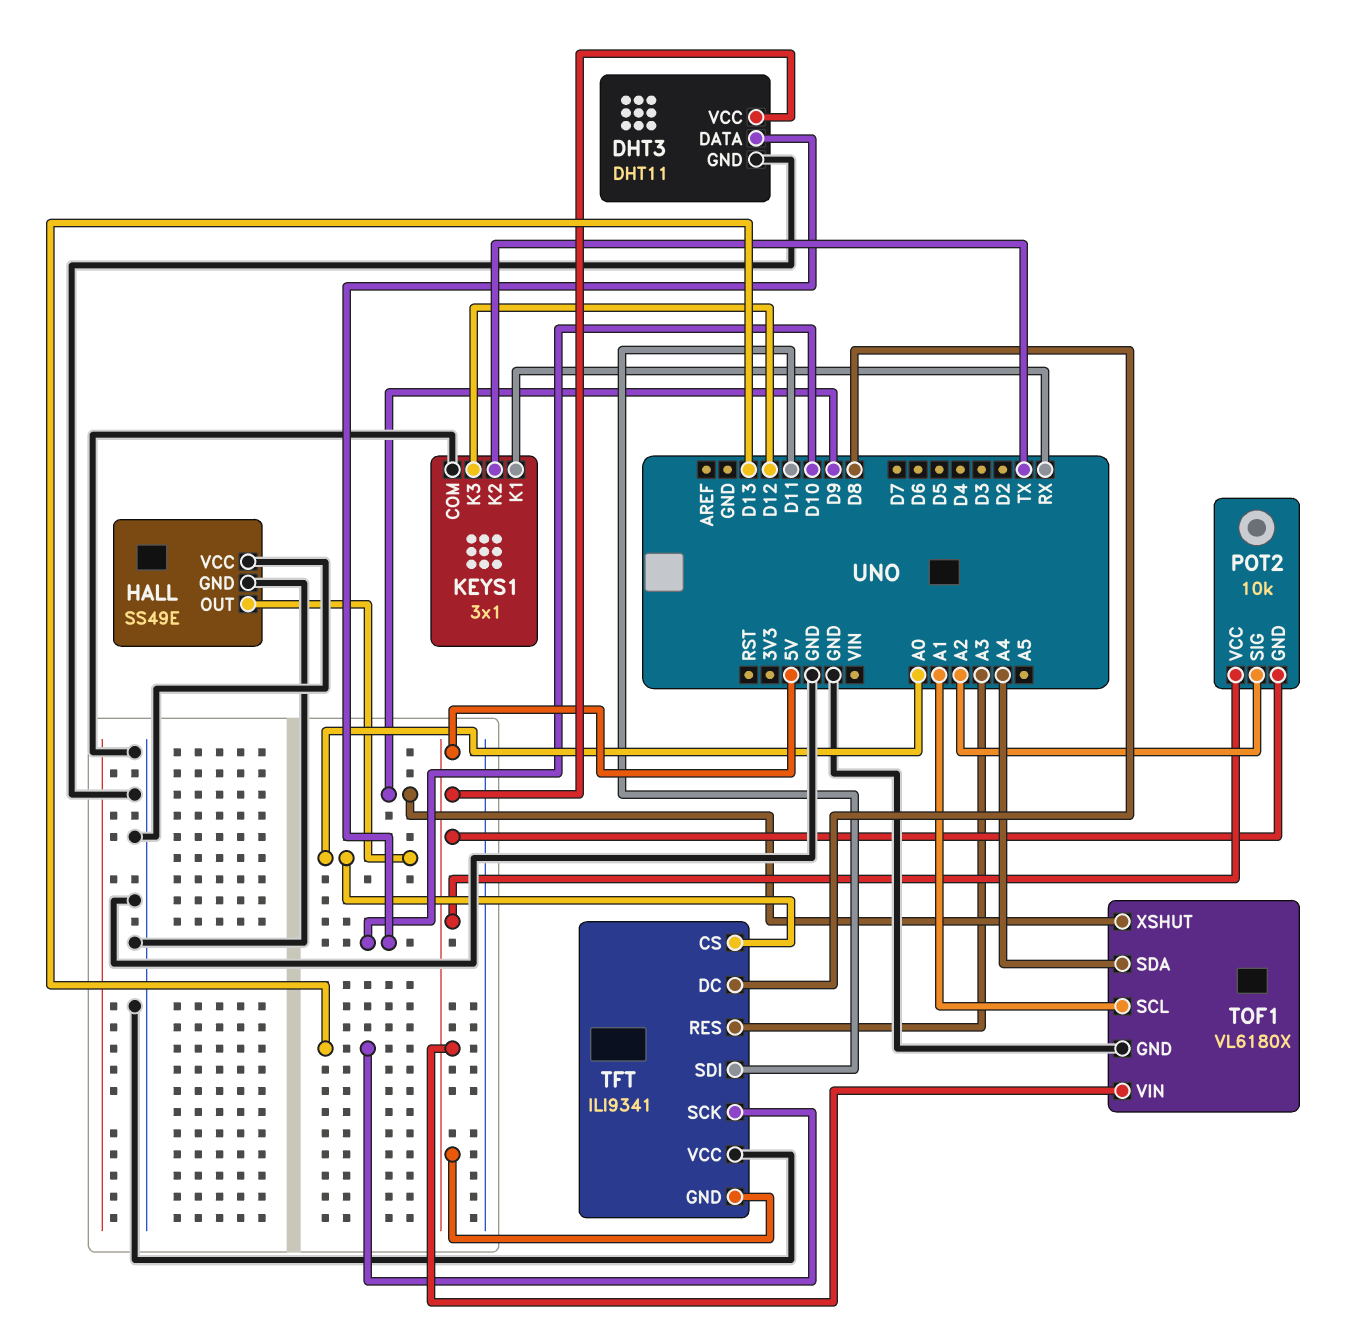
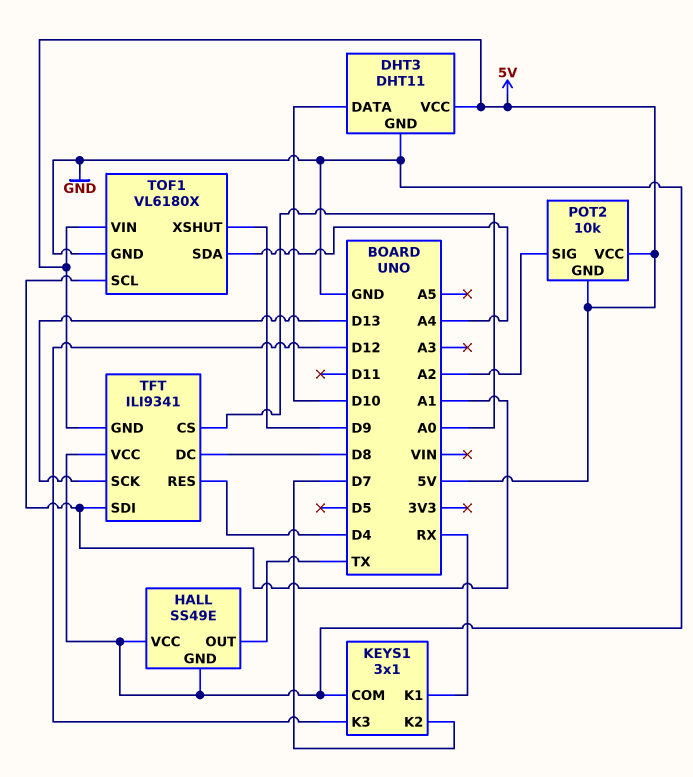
HALL pin OUT: A0 -> TX
KEYS1 pin K2: TX -> D7
TFT pin RES: A3 -> D4
TFT pin SDI: D11 -> A1

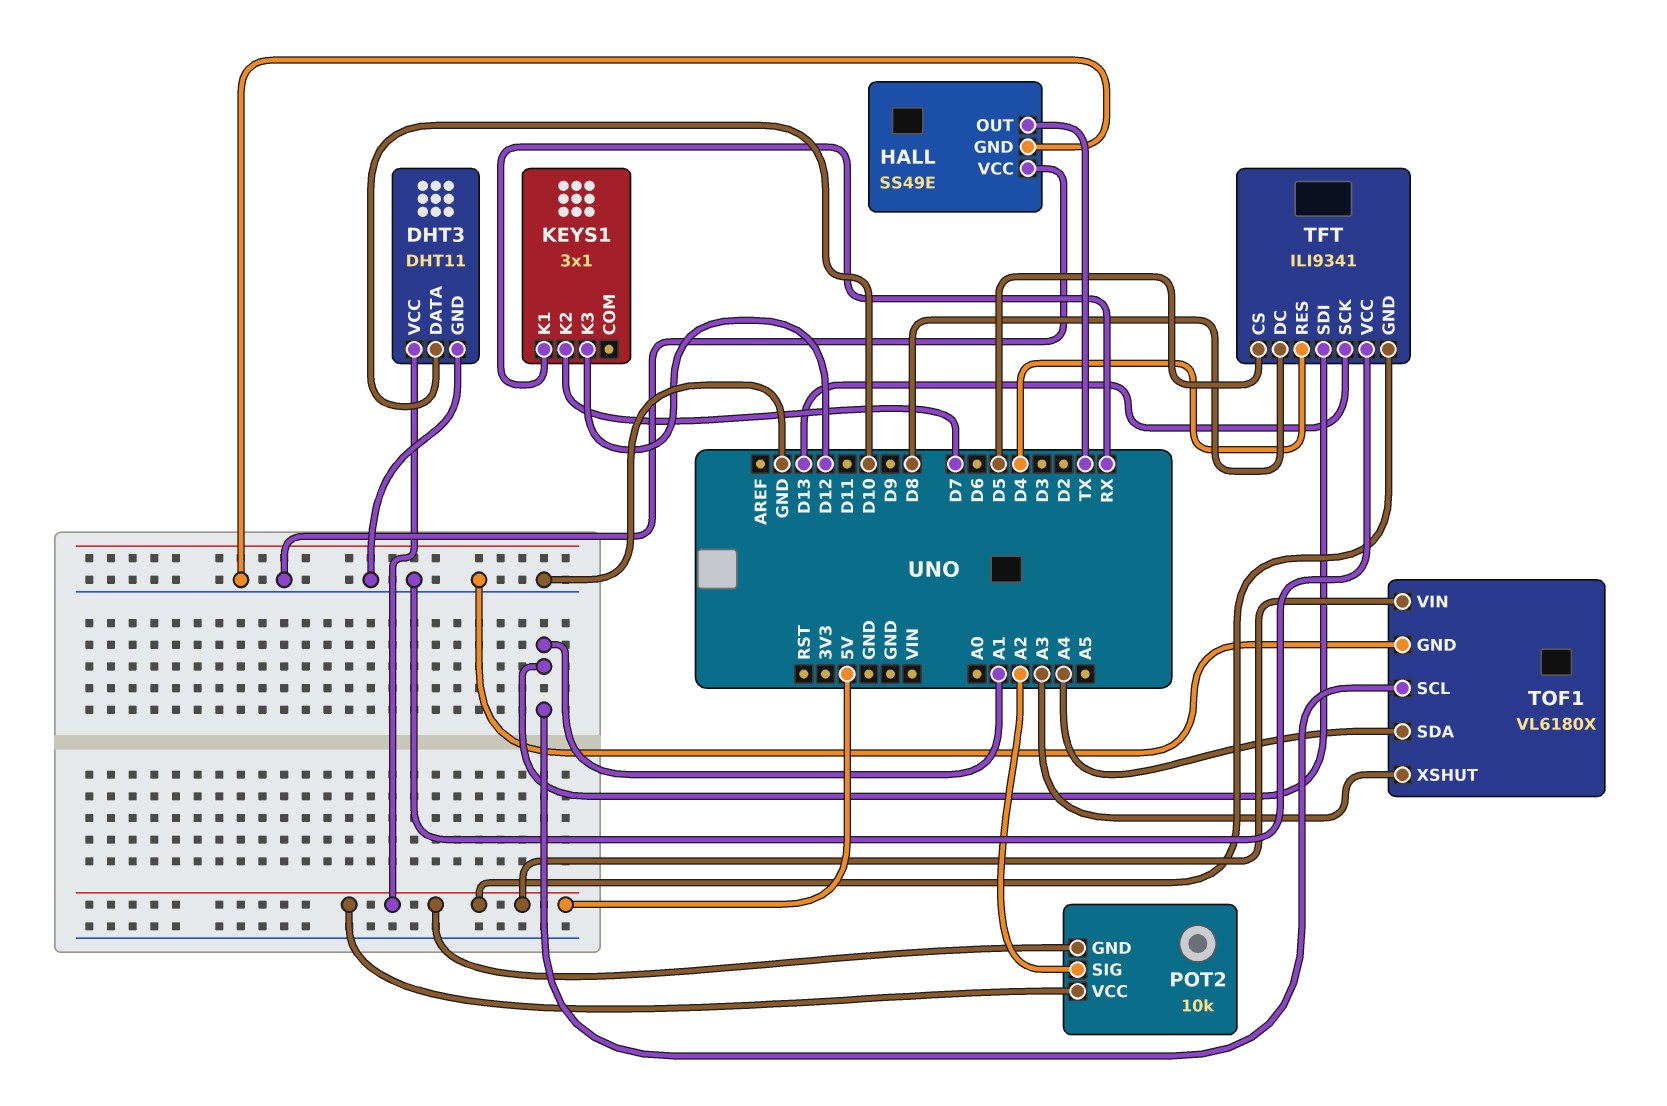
KEYS1 pin COM: GND -> none
TFT pin CS: A0 -> D5
TOF1 pin XSHUT: D9 -> A3

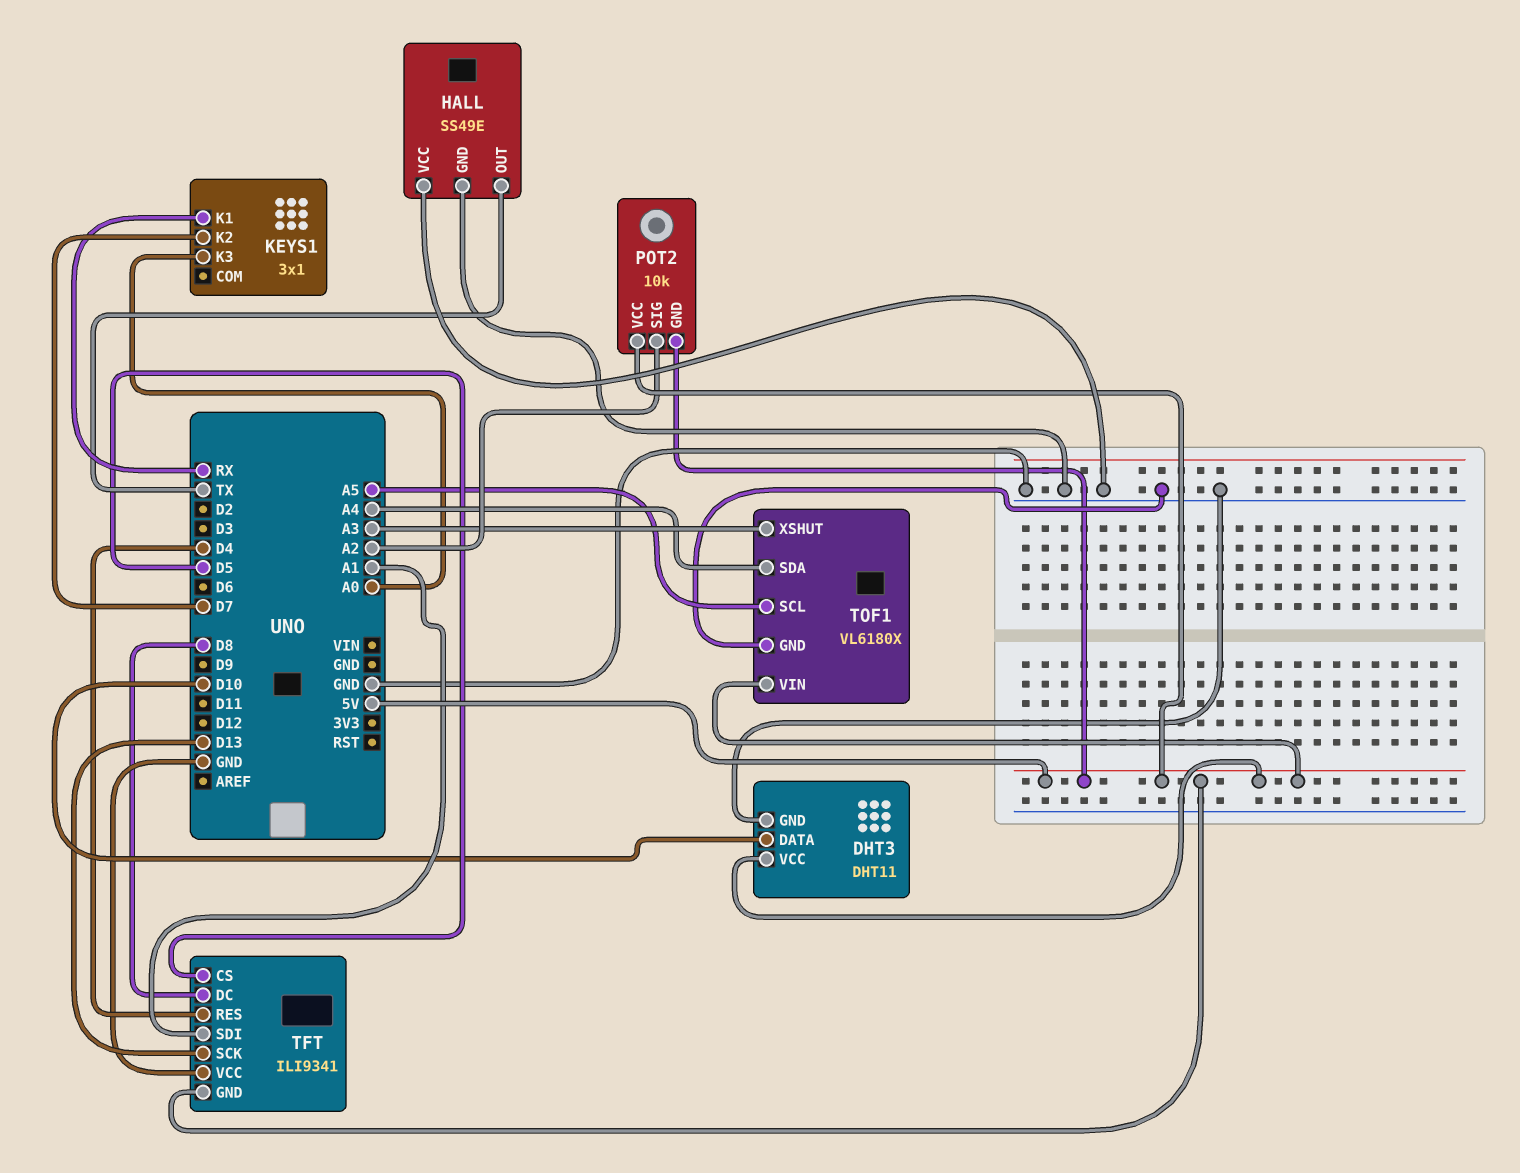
KEYS1 pin K3: D12 -> A0
TOF1 pin SCL: A1 -> A5

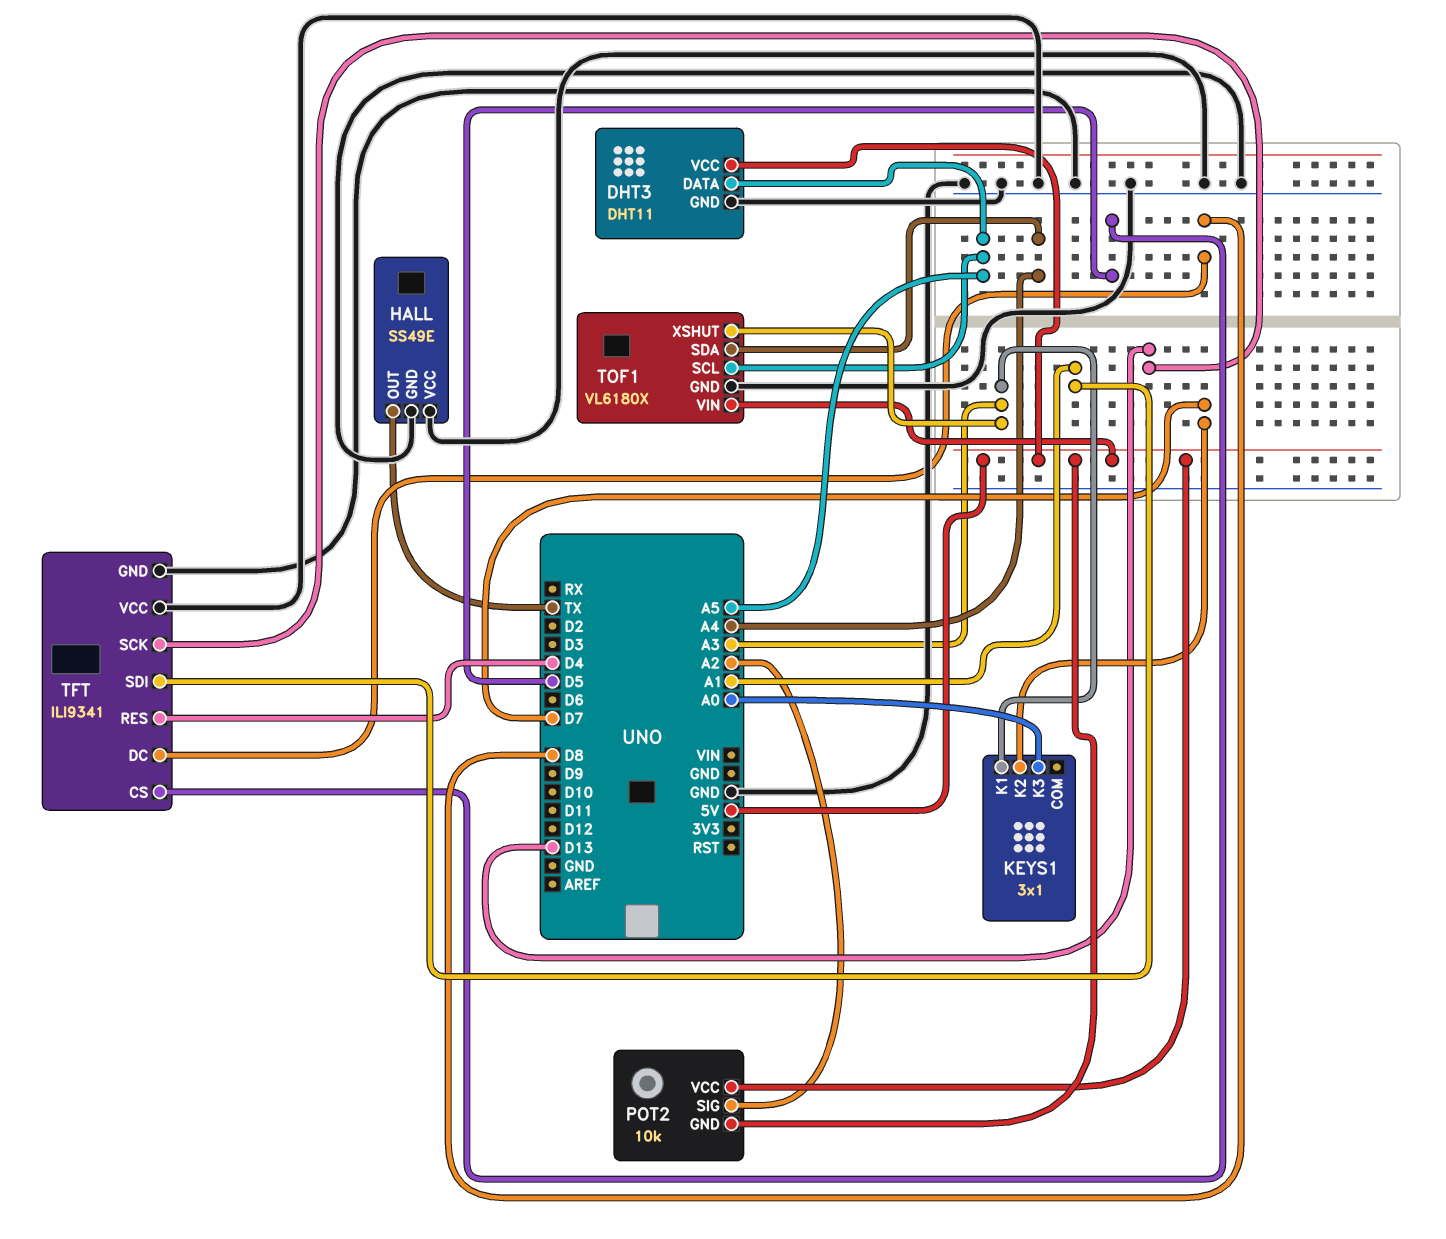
DHT3 pin DATA: D10 -> A5
KEYS1 pin K1: RX -> A3
TFT pin GND: 5V -> GND

